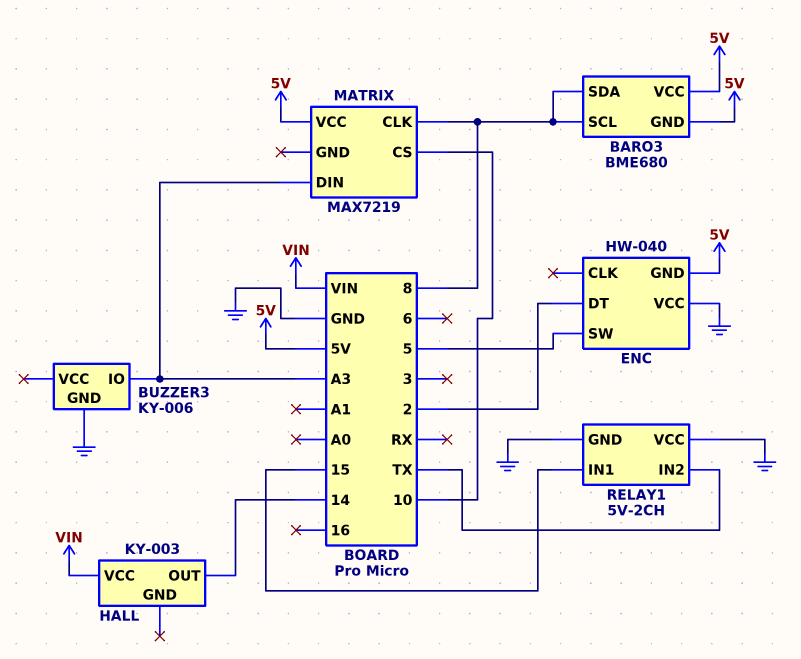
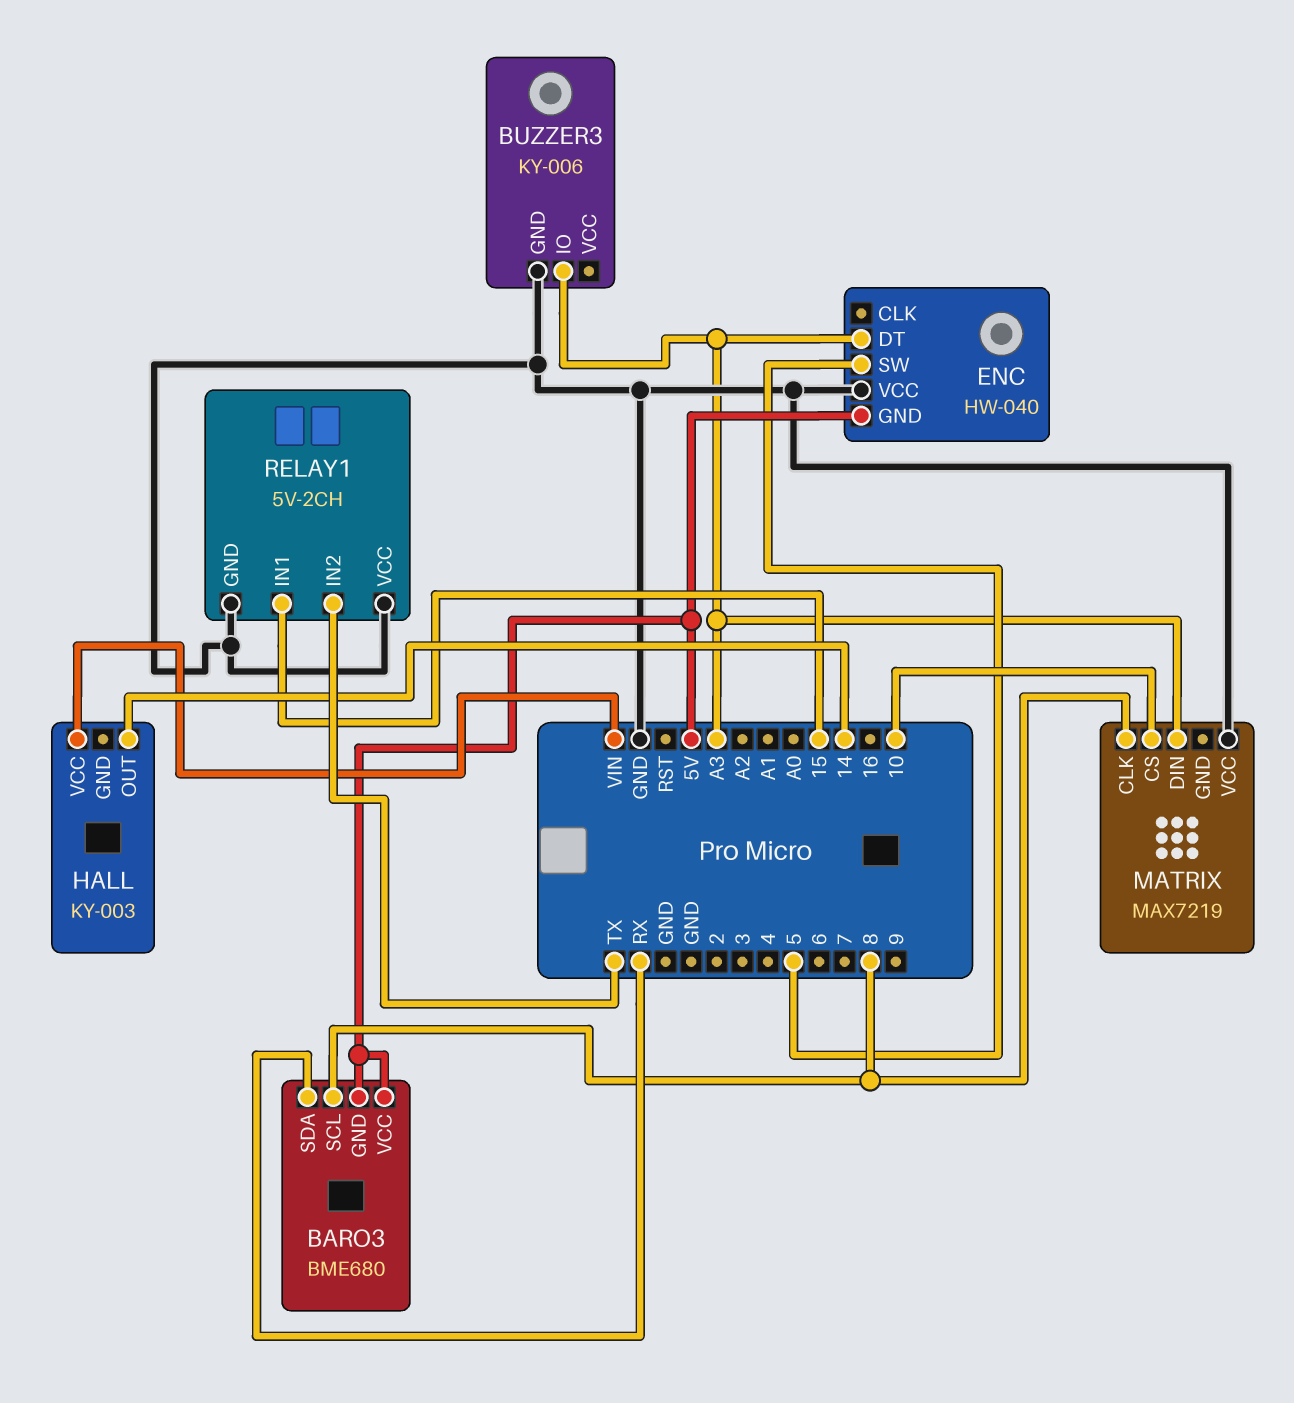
BARO3 pin SDA: 8 -> RX
ENC pin DT: 2 -> A3
MATRIX pin VCC: 5V -> GND

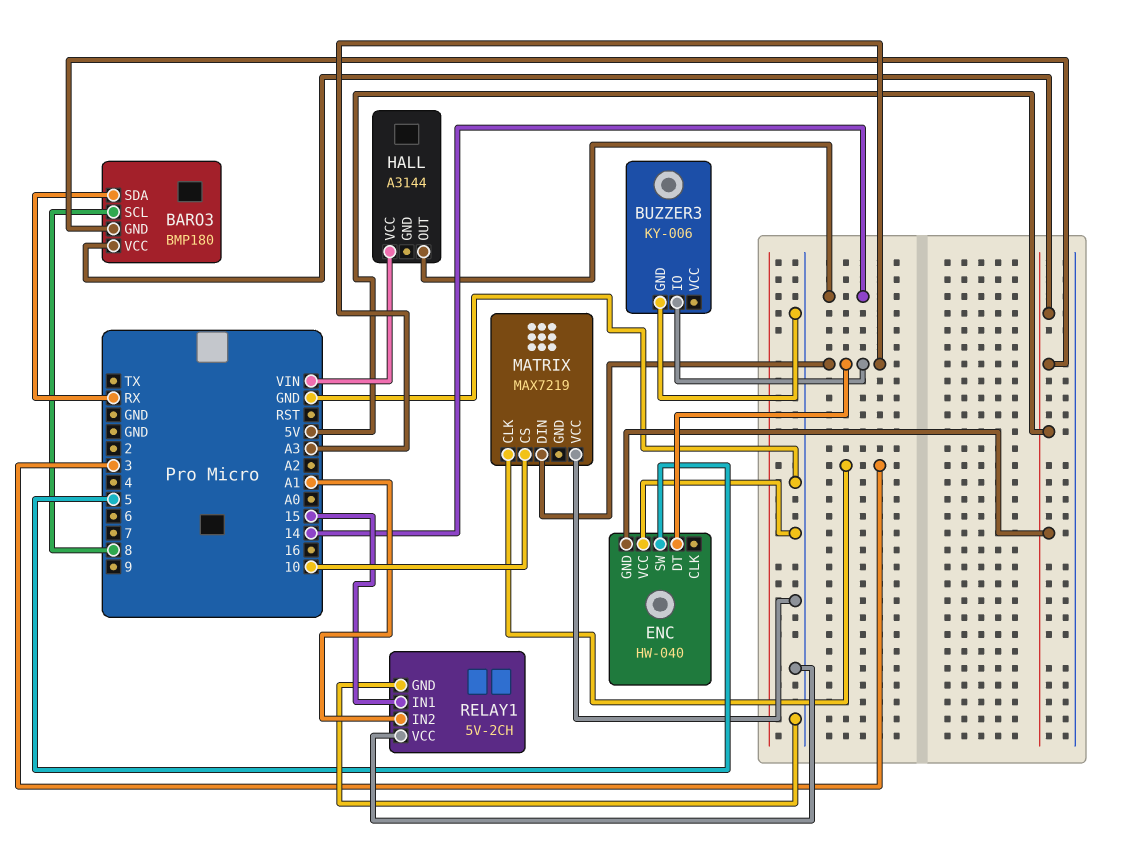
BARO3: BME680 -> BMP180
HALL: KY-003 -> A3144
MATRIX pin CLK: 8 -> 3
RELAY1 pin IN2: TX -> A1

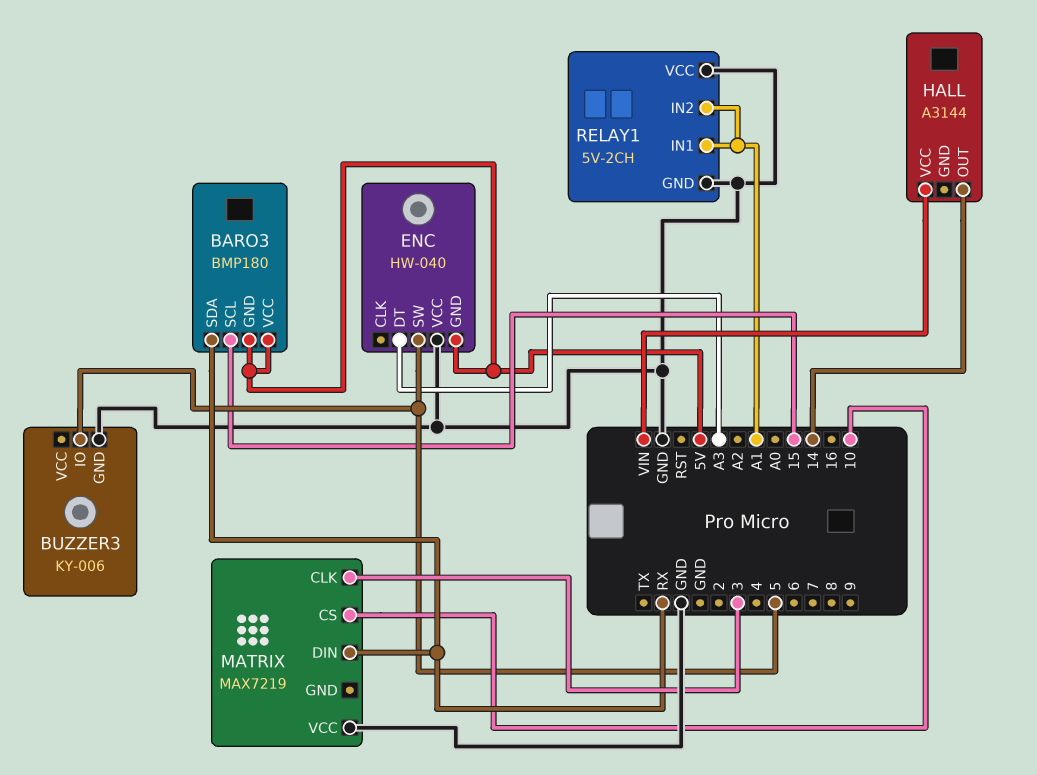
BARO3 pin SCL: 8 -> 15
BUZZER3 pin IO: A3 -> 5
MATRIX pin DIN: A3 -> RX
RELAY1 pin IN1: 15 -> A1

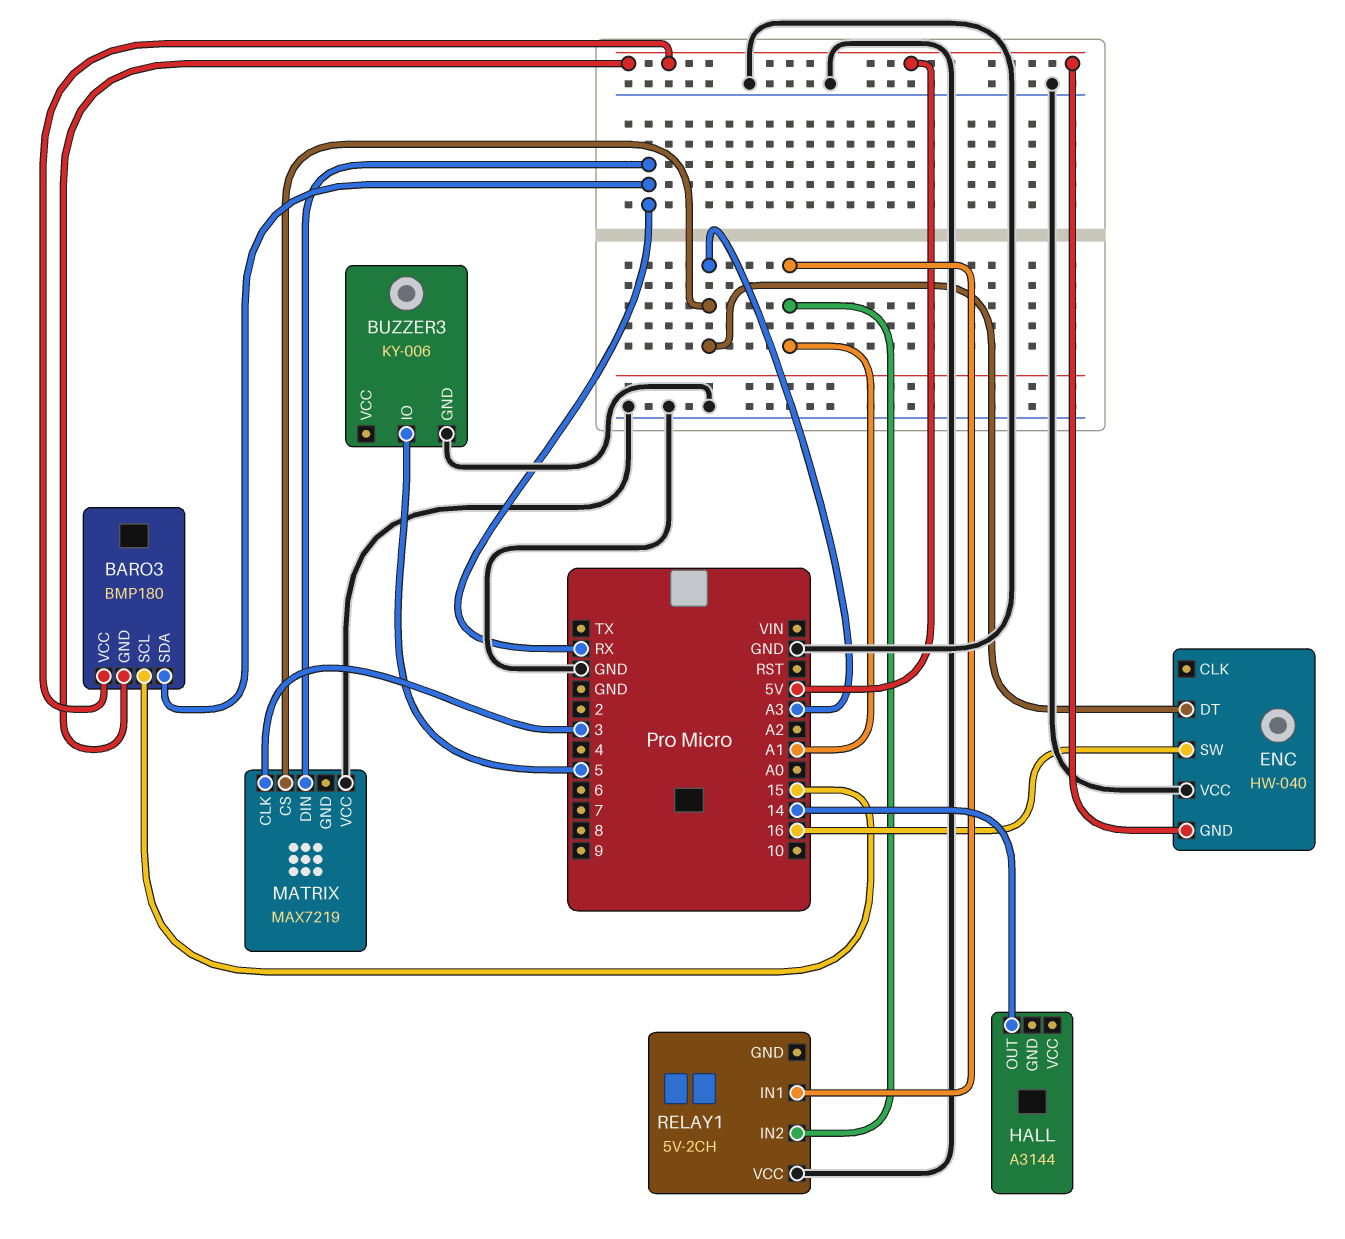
ENC pin SW: 5 -> 16
HALL pin VCC: VIN -> none
MATRIX pin CS: 10 -> A3
RELAY1 pin GND: GND -> none

